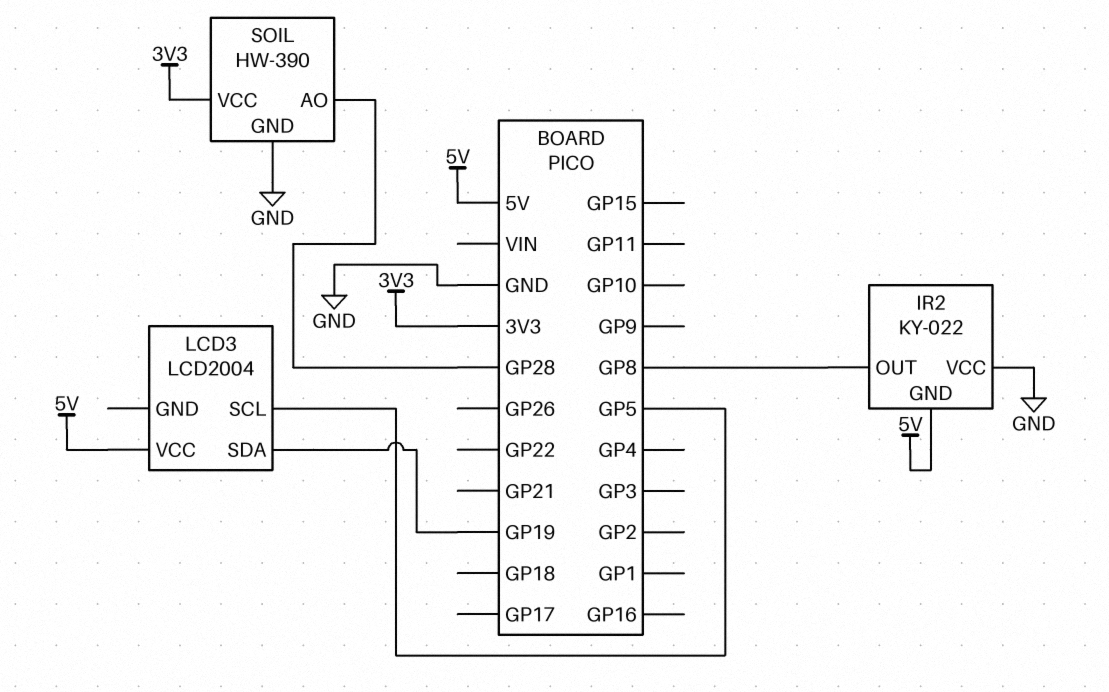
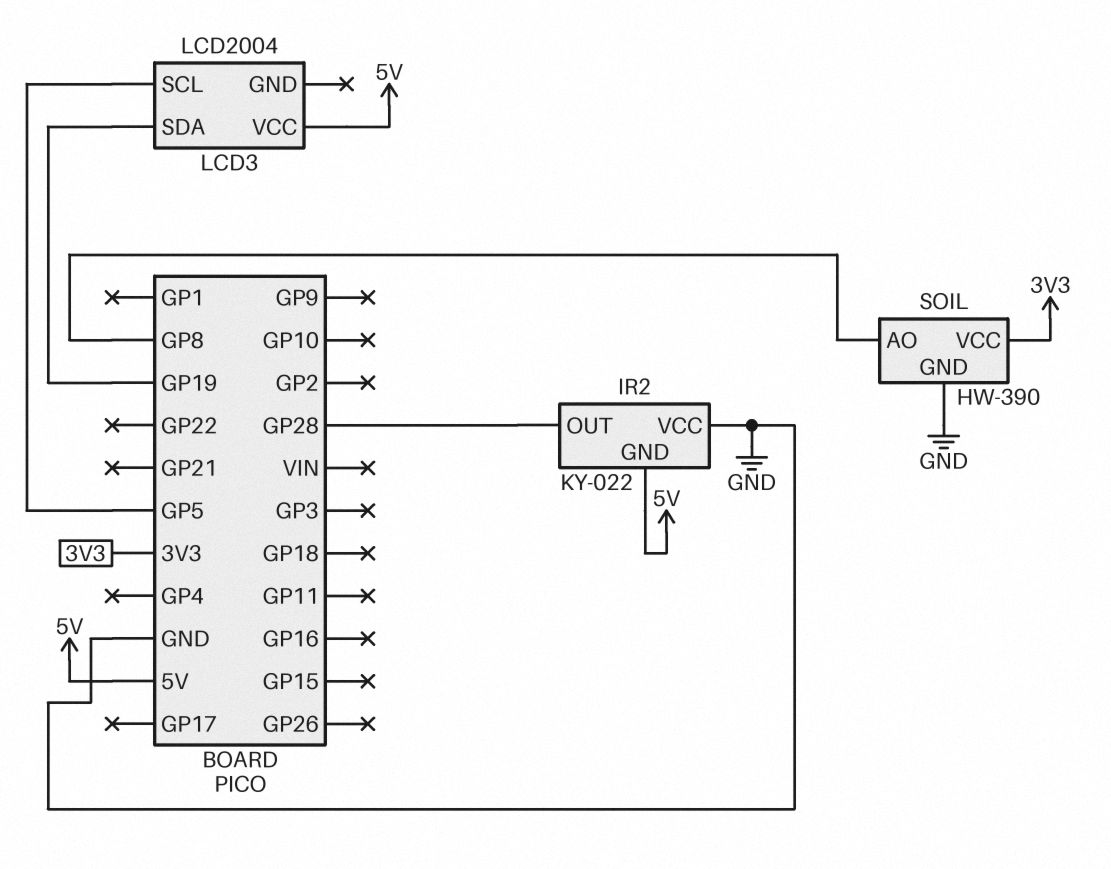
IR2 pin OUT: GP8 -> GP28
SOIL pin AO: GP28 -> GP8

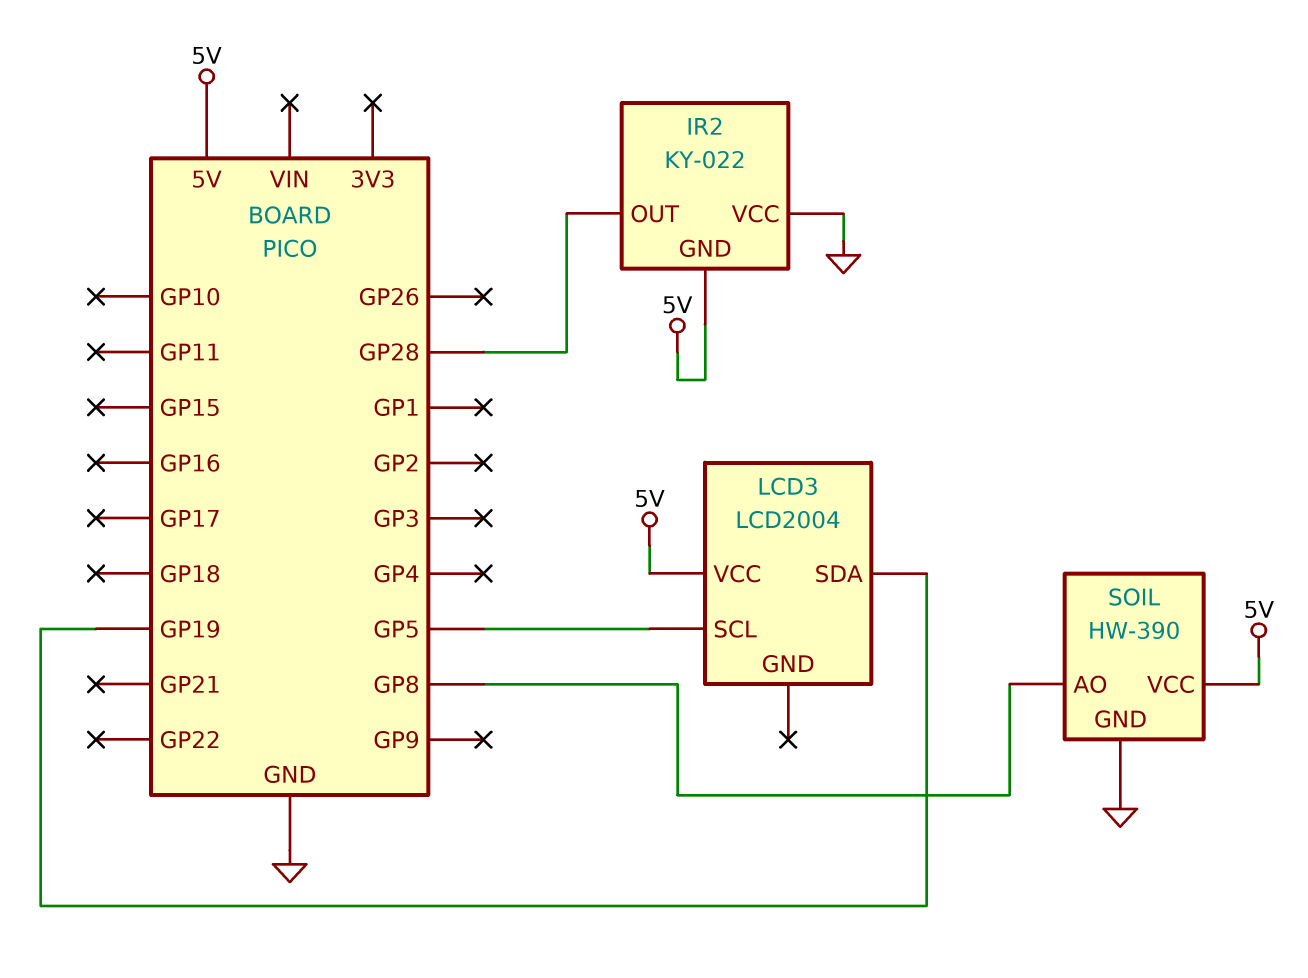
SOIL pin VCC: 3V3 -> 5V

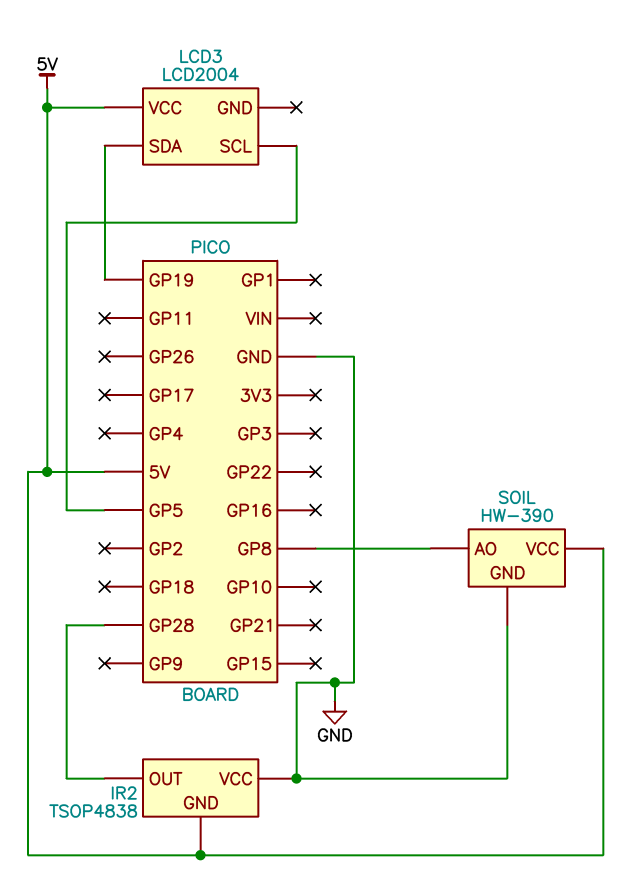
IR2: KY-022 -> TSOP4838

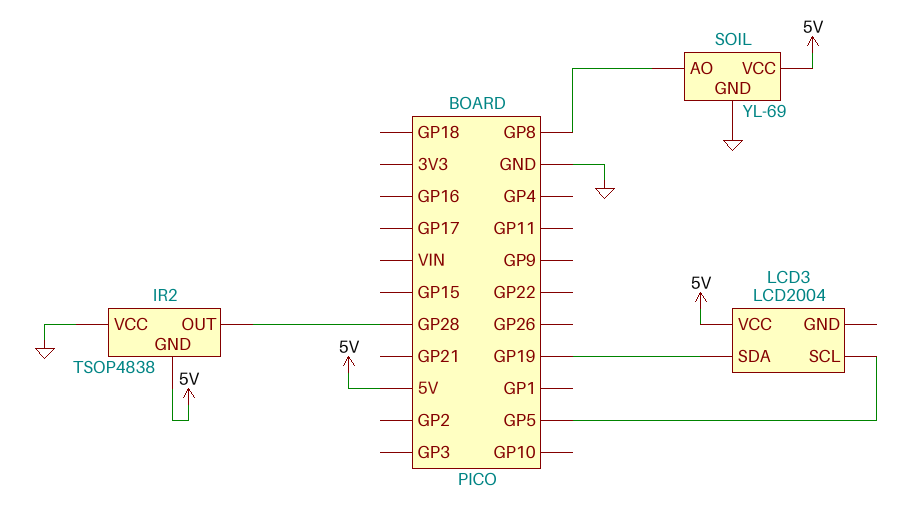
SOIL: HW-390 -> YL-69

